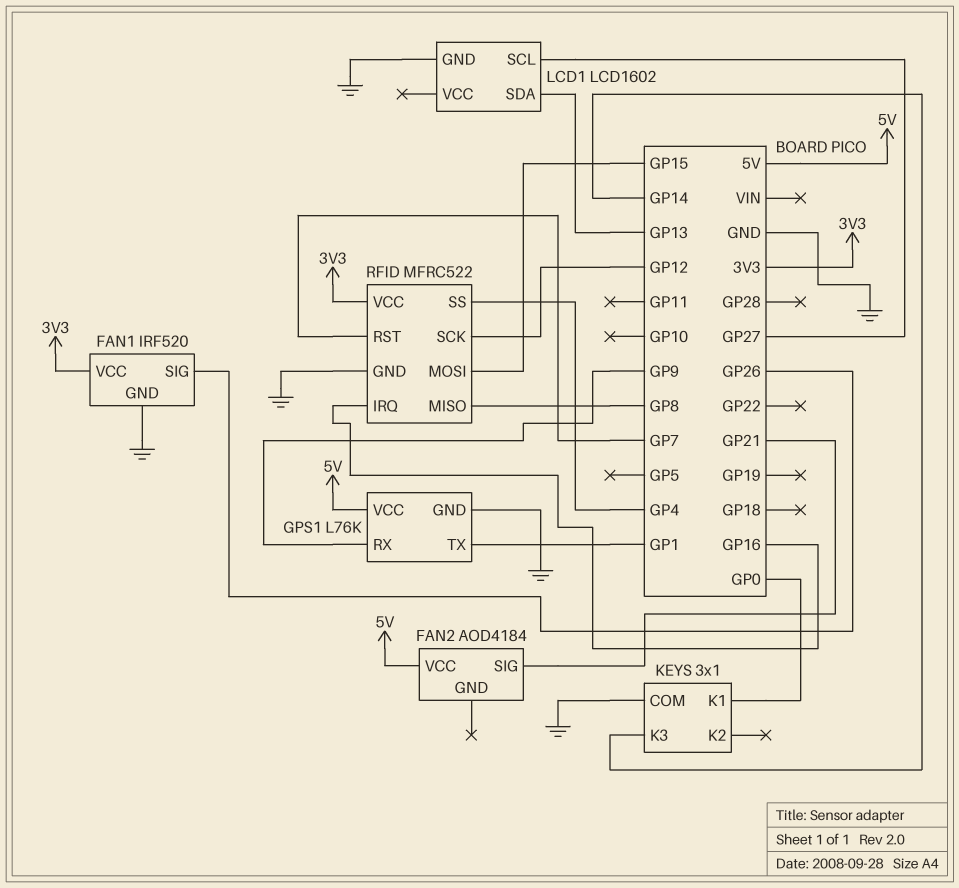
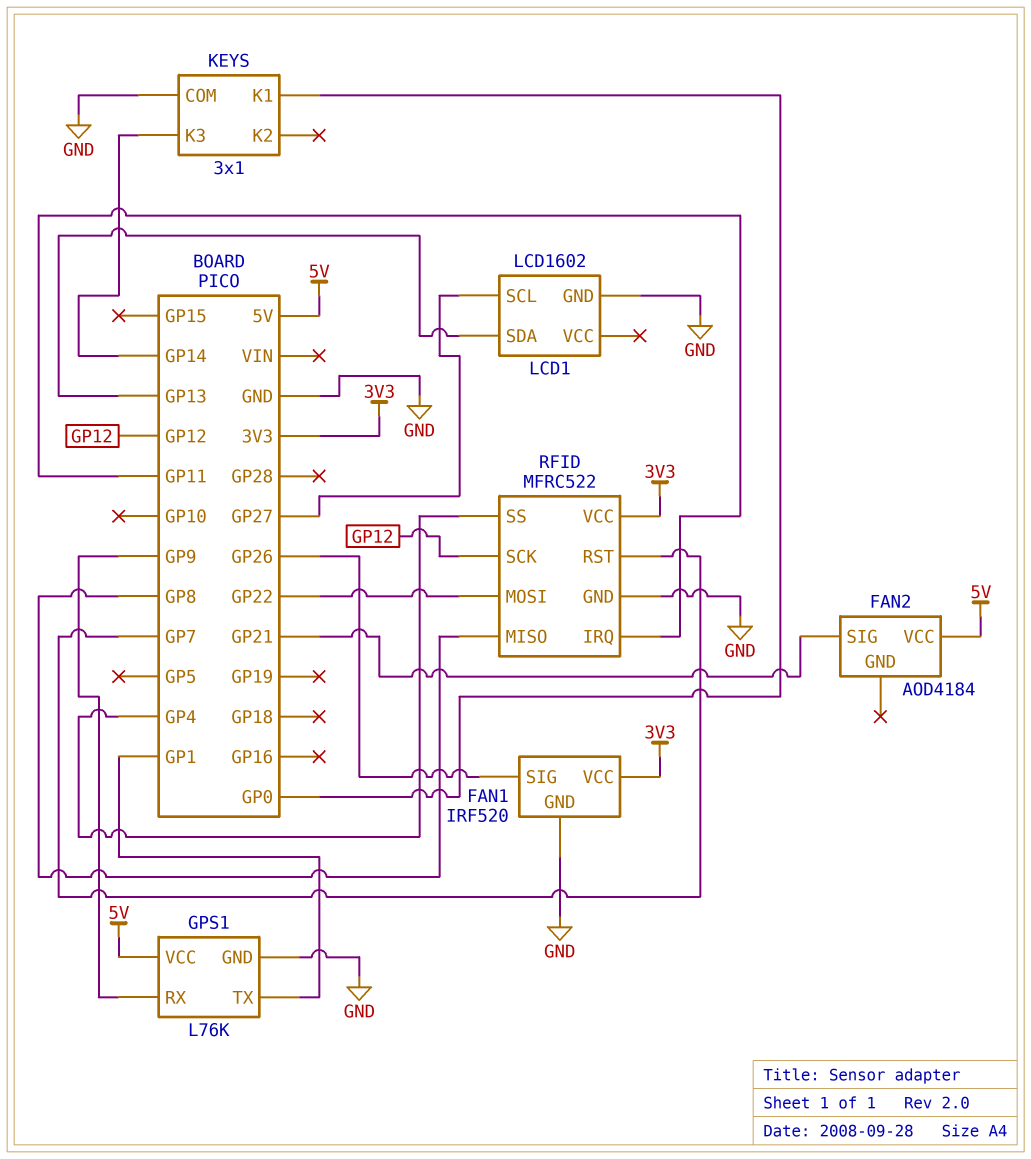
RFID pin IRQ: GP16 -> GP11
RFID pin MOSI: GP15 -> GP22

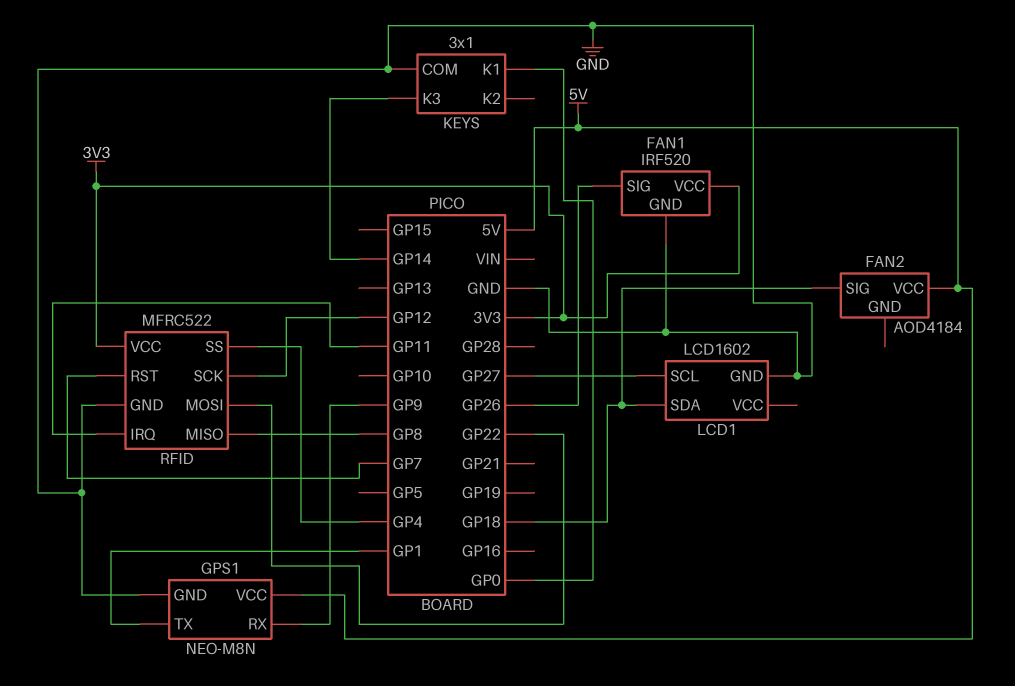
FAN2 pin SIG: GP21 -> GP18
GPS1: L76K -> NEO-M8N
LCD1 pin SDA: GP13 -> GP18

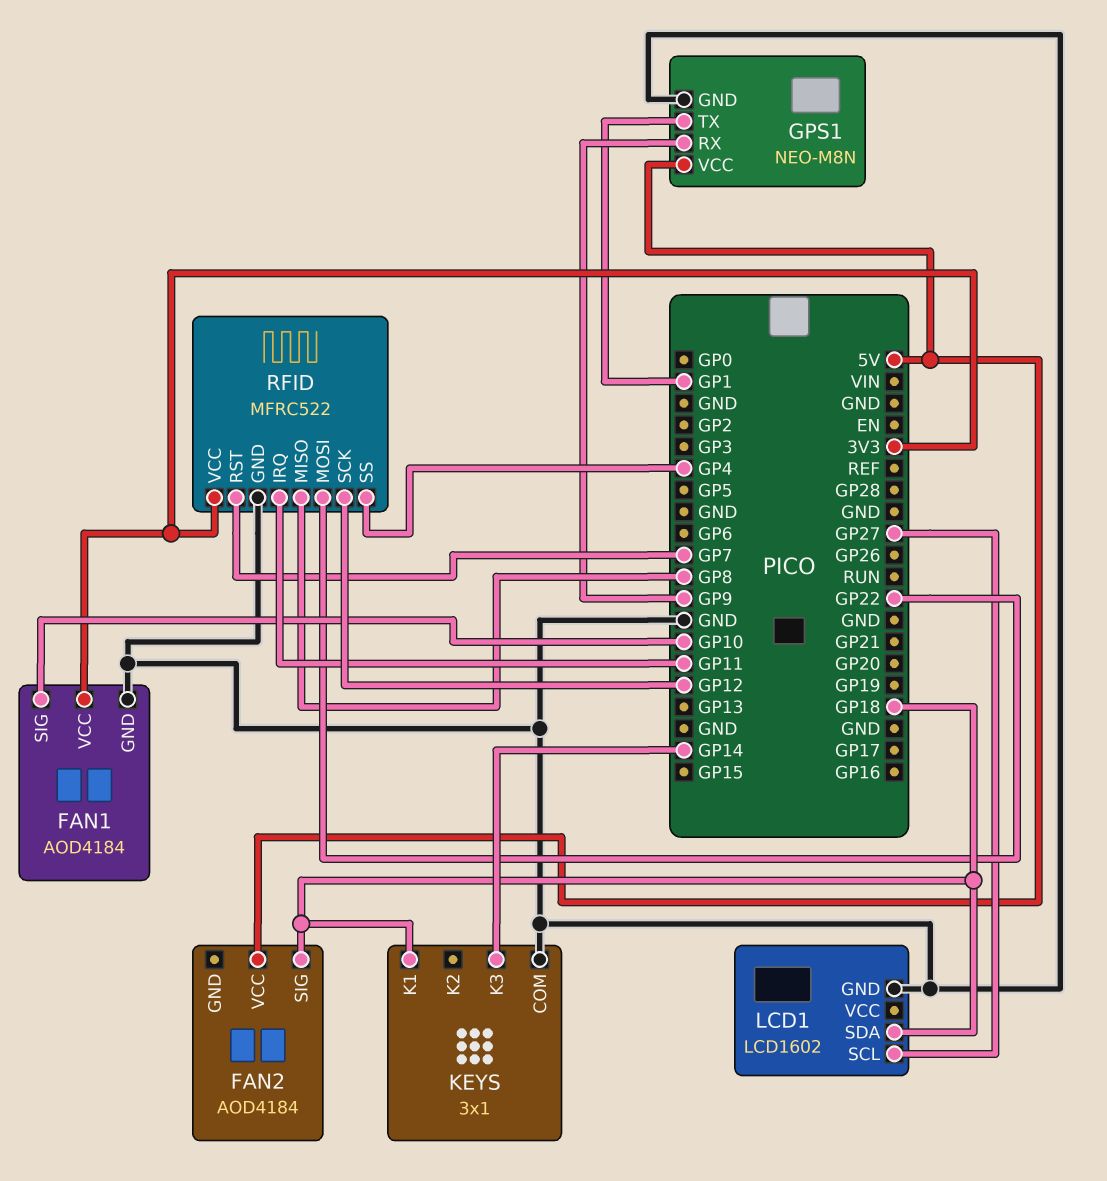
FAN1: IRF520 -> AOD4184
FAN1 pin SIG: GP26 -> GP10
KEYS pin K1: GP0 -> GP18

